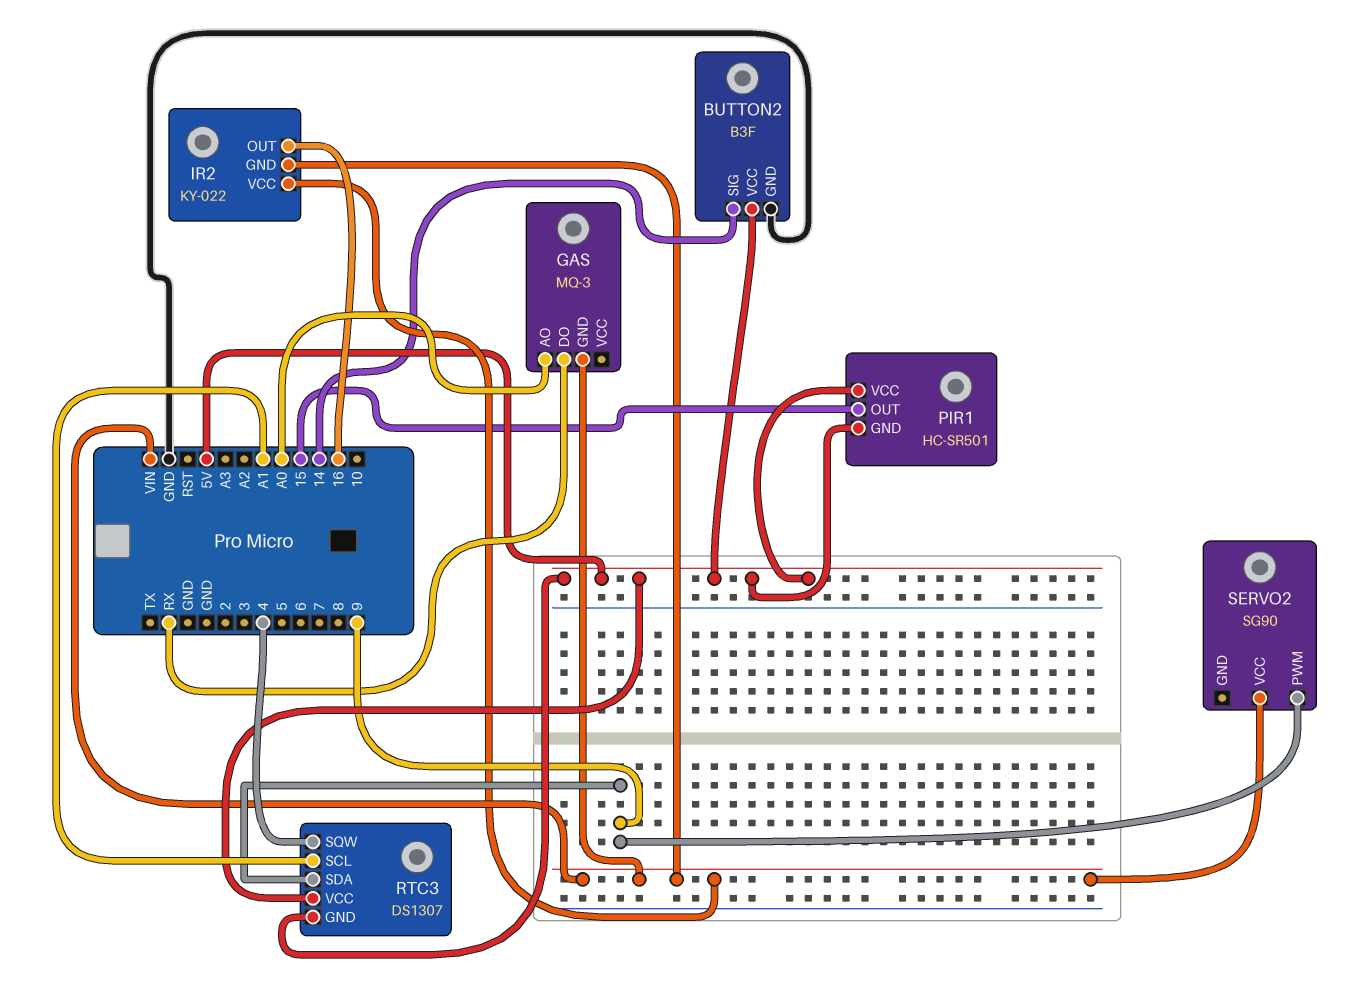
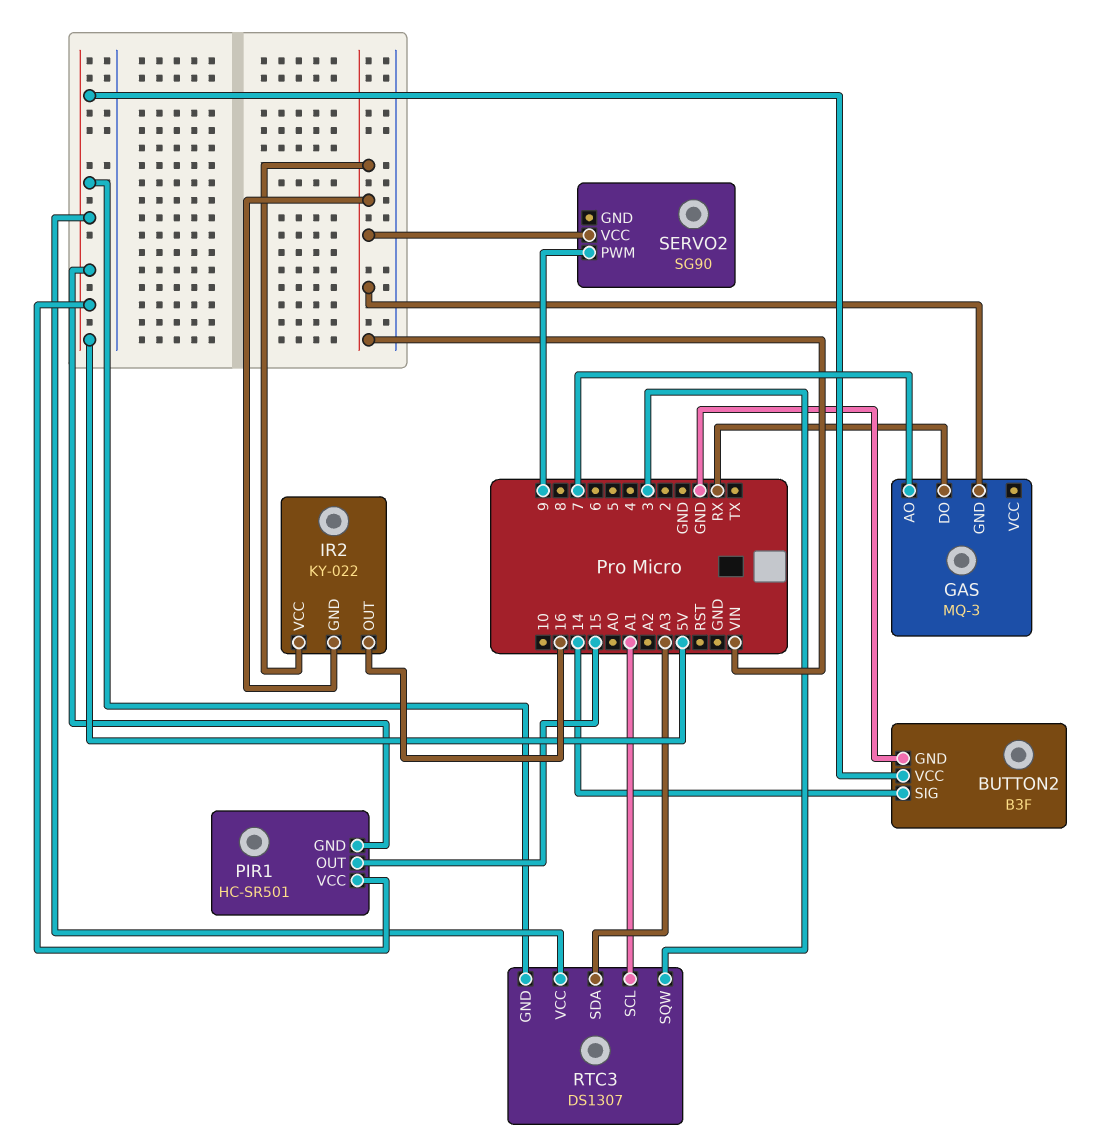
GAS pin AO: A0 -> 7
RTC3 pin SDA: 9 -> A3
RTC3 pin SQW: 4 -> 3

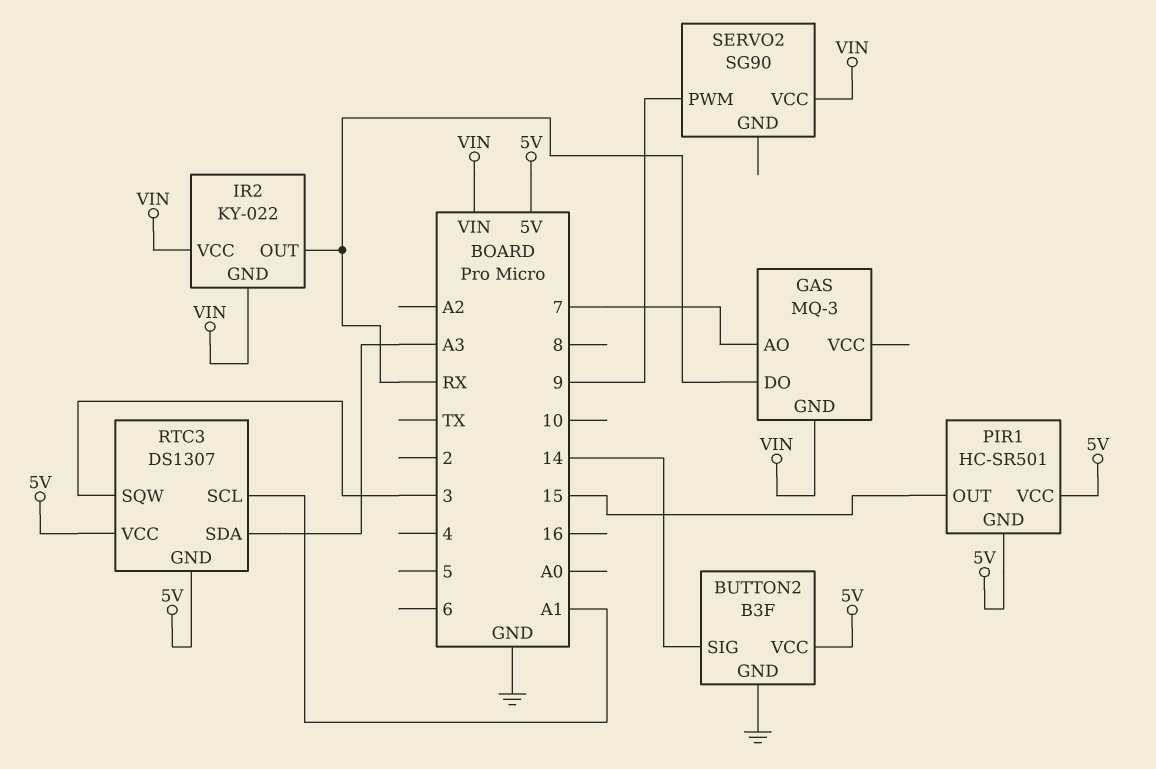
IR2 pin OUT: 16 -> RX

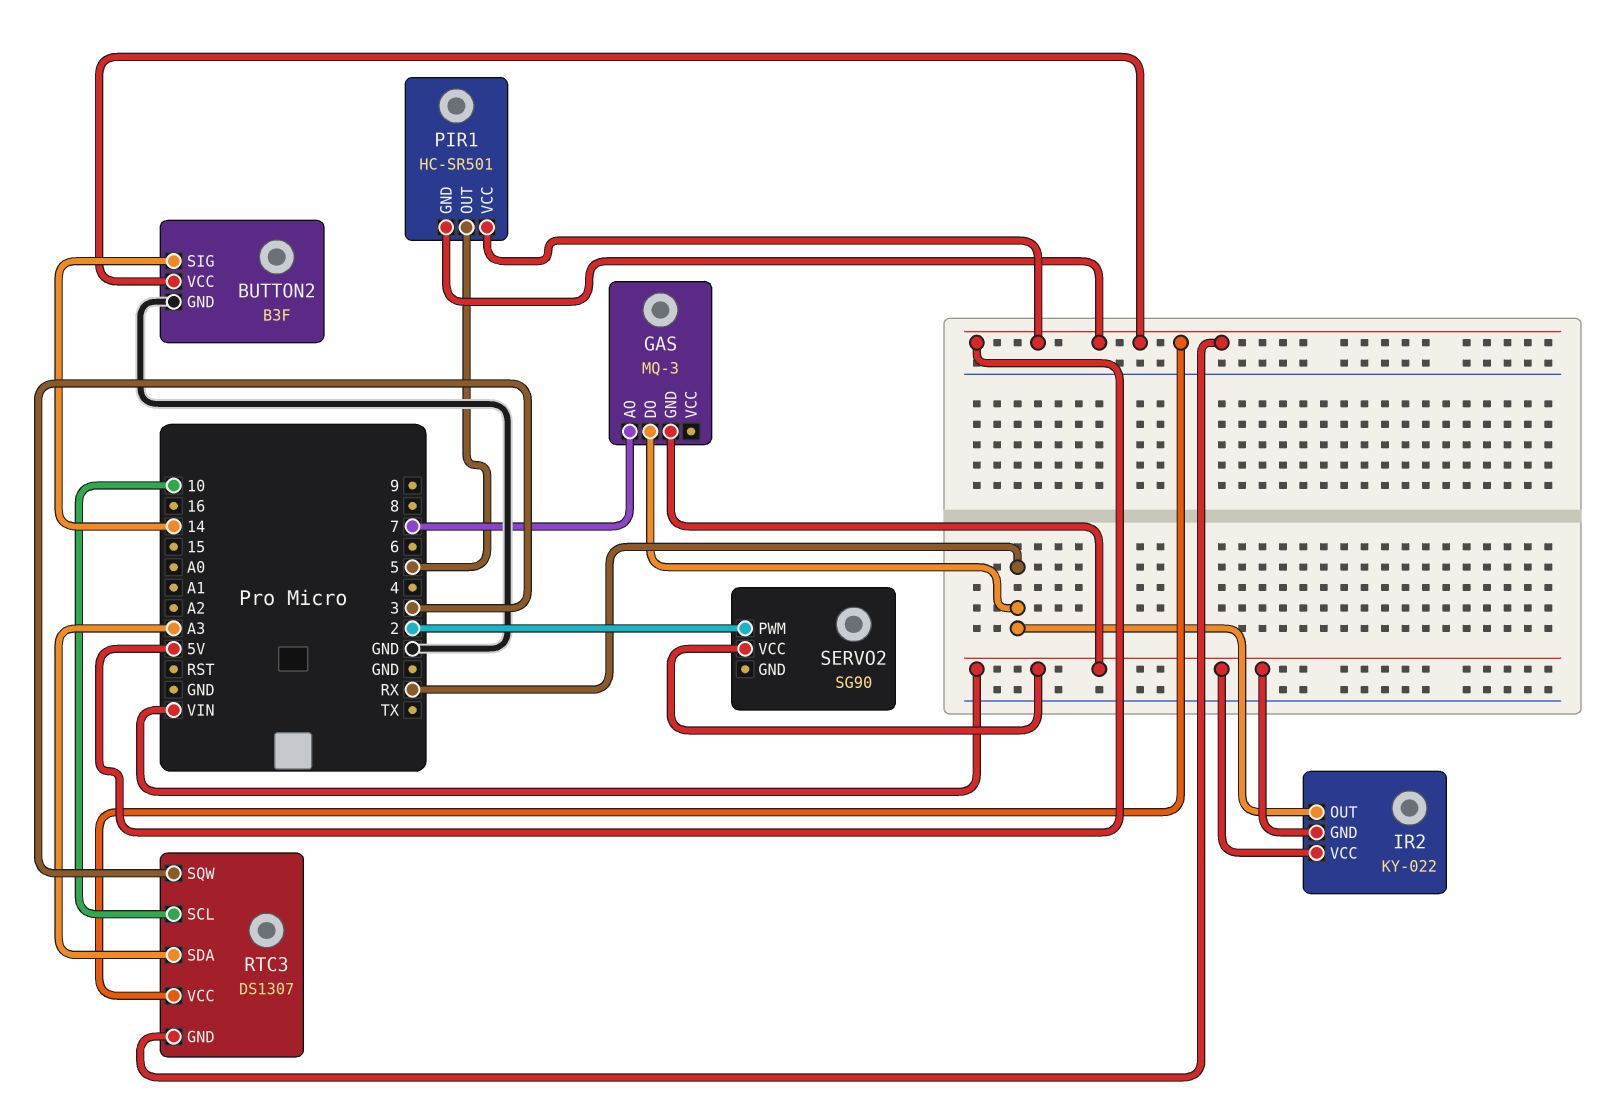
PIR1 pin OUT: 15 -> 5
RTC3 pin SCL: A1 -> 10
SERVO2 pin PWM: 9 -> 2

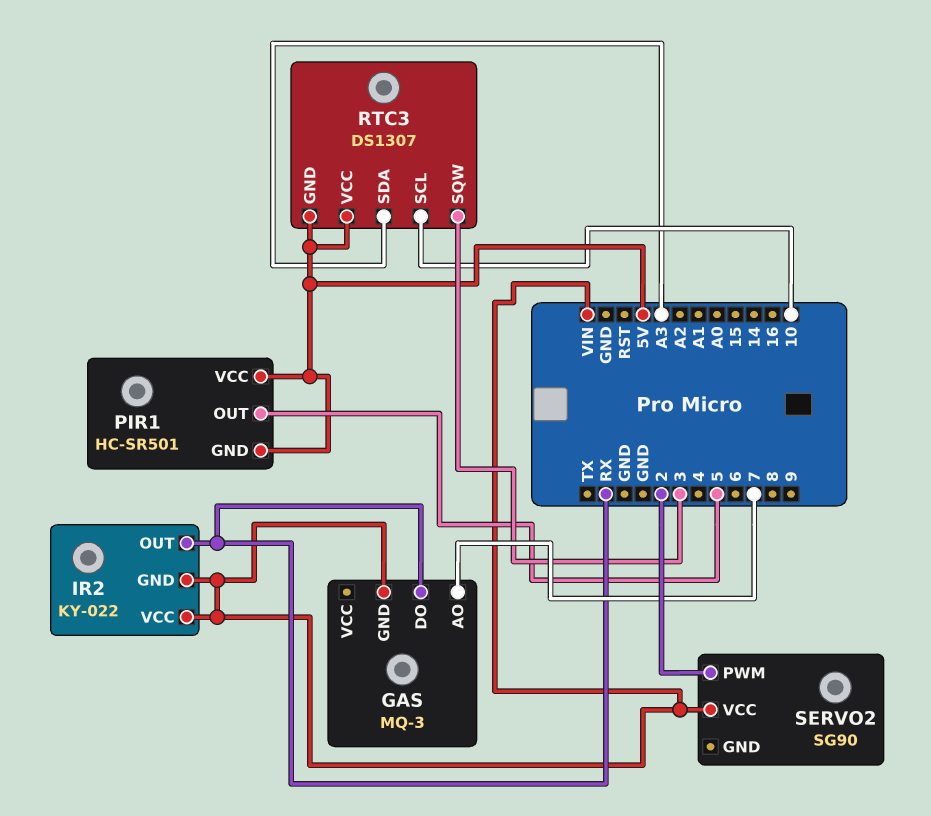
BUTTON2: B3F -> none
BUTTON2 pin GND: GND -> none
BUTTON2 pin SIG: 14 -> none
BUTTON2 pin VCC: 5V -> none

